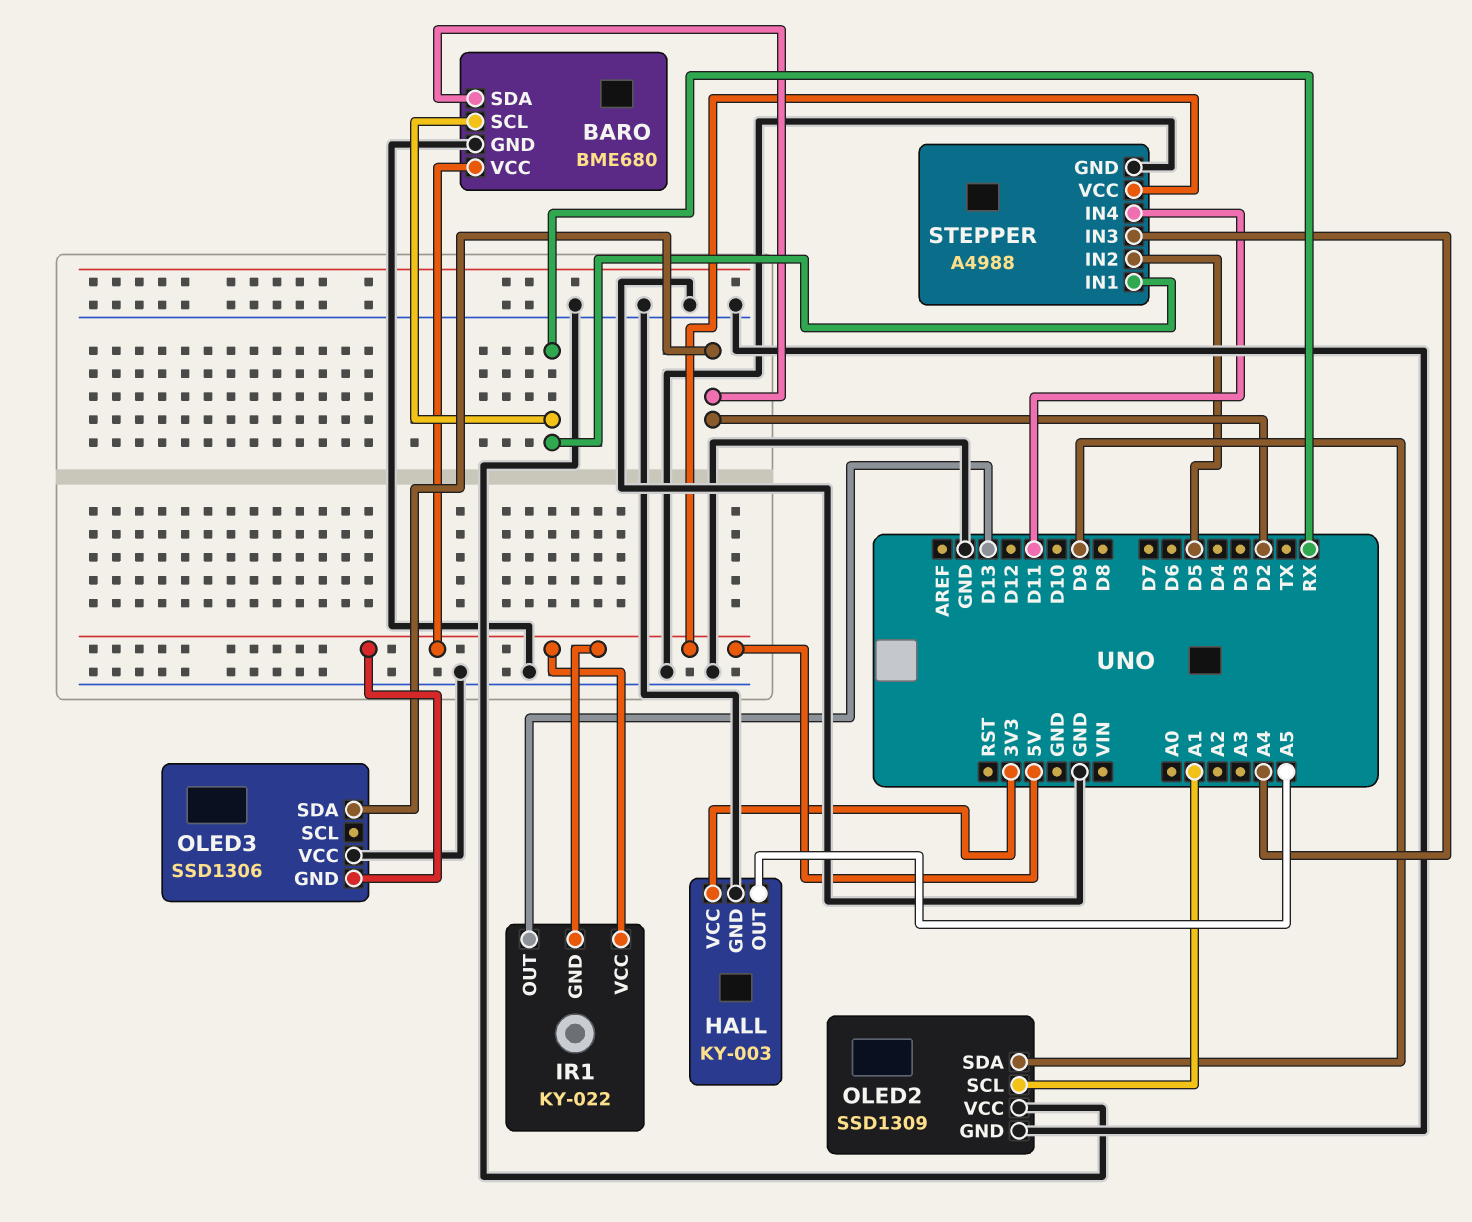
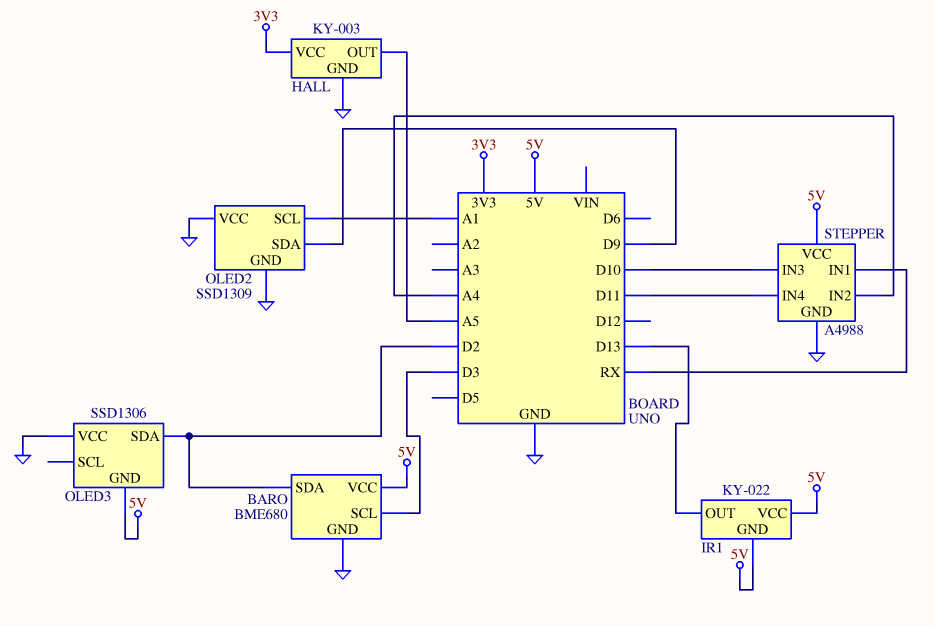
BARO pin SCL: RX -> D3
STEPPER pin IN2: D5 -> A4
STEPPER pin IN3: A4 -> D10

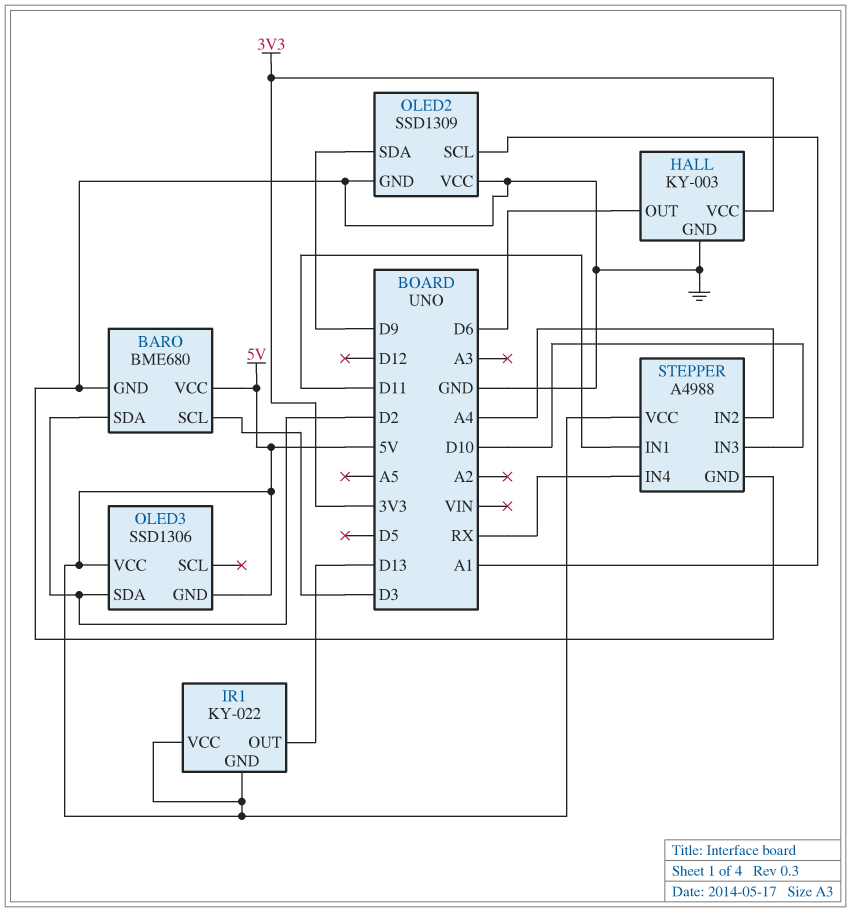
HALL pin OUT: A5 -> D6
OLED3 pin VCC: GND -> 5V
STEPPER pin IN1: RX -> D11
STEPPER pin IN4: D11 -> RX

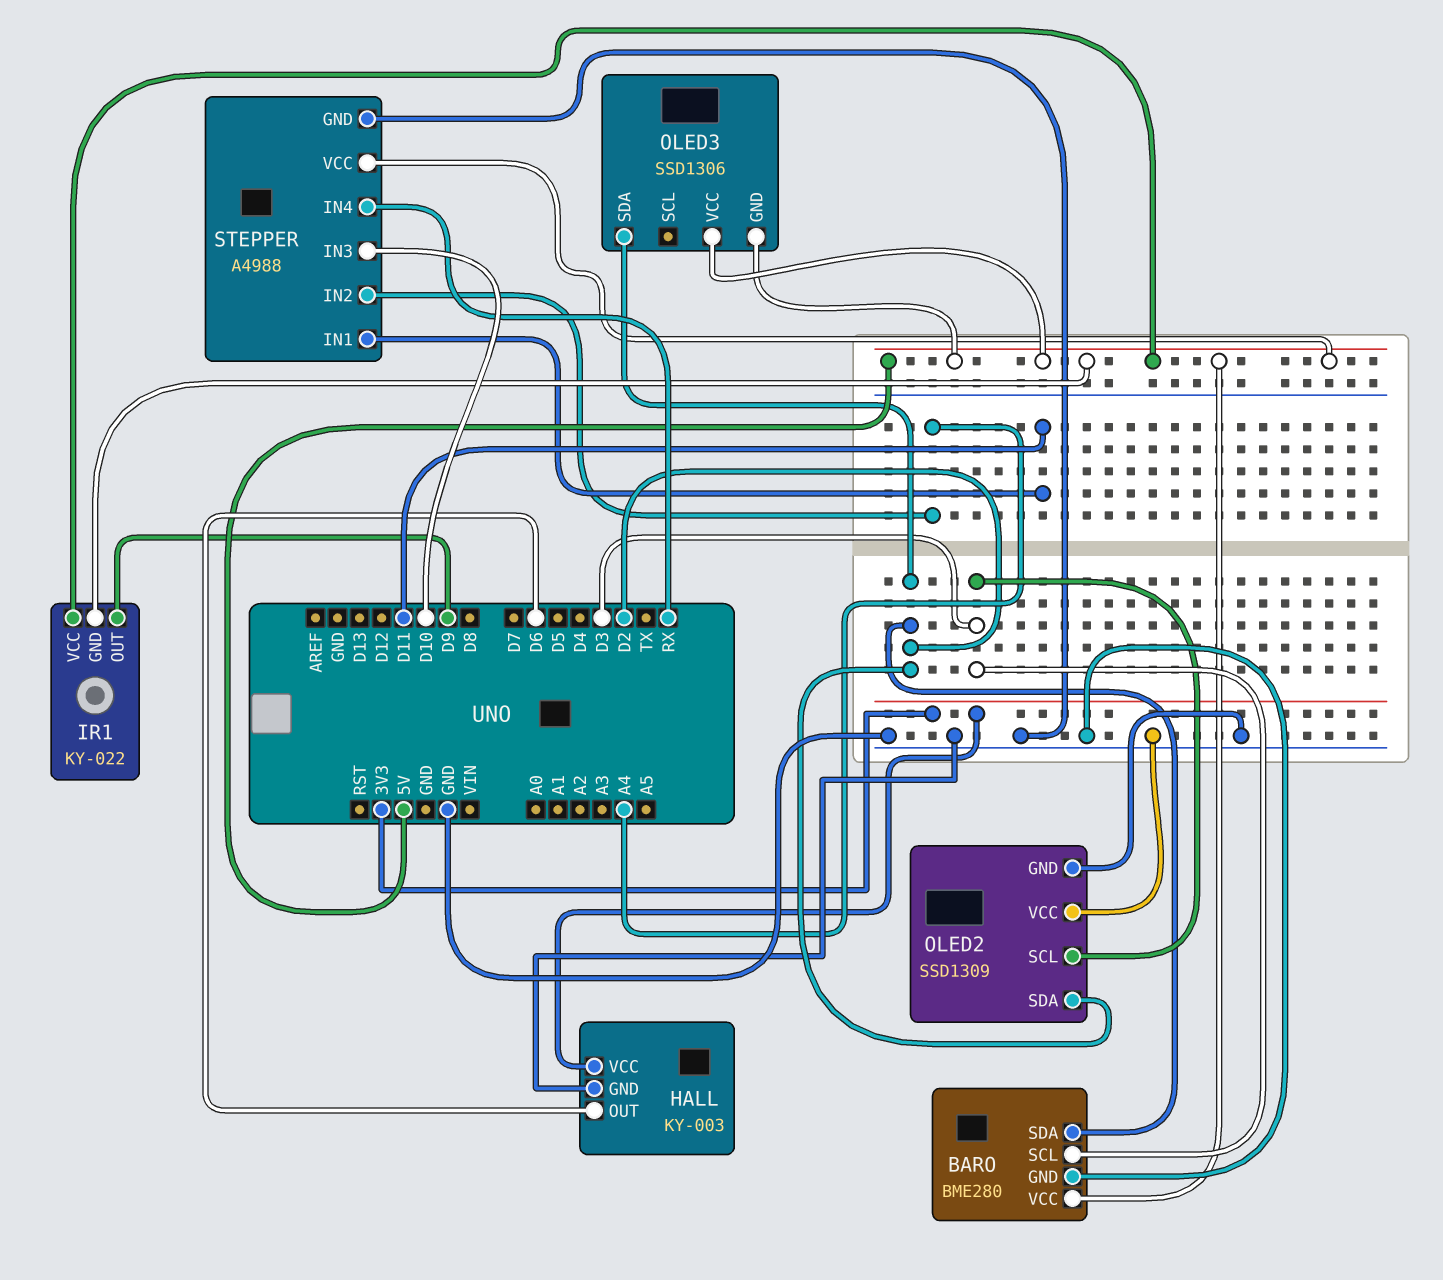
BARO: BME680 -> BME280
IR1 pin OUT: D13 -> D9
OLED2 pin SCL: A1 -> D3
OLED2 pin SDA: D9 -> D2

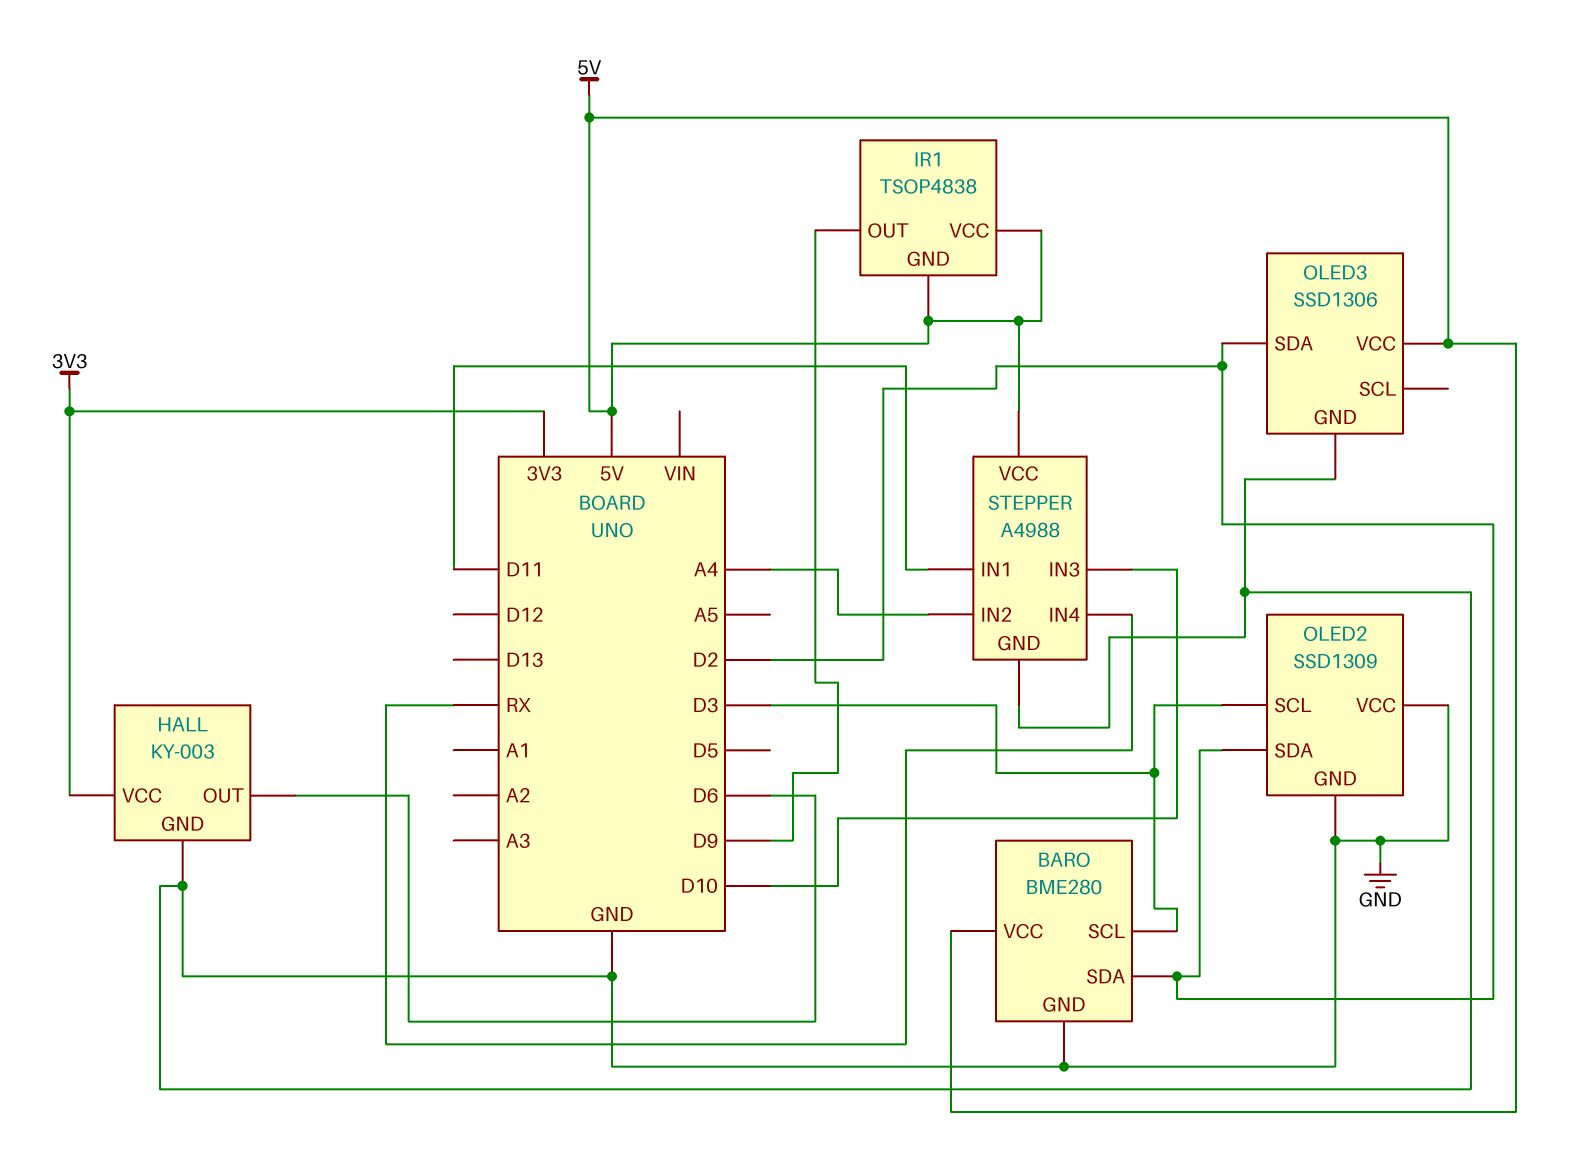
IR1: KY-022 -> TSOP4838
OLED3 pin GND: 5V -> GND

